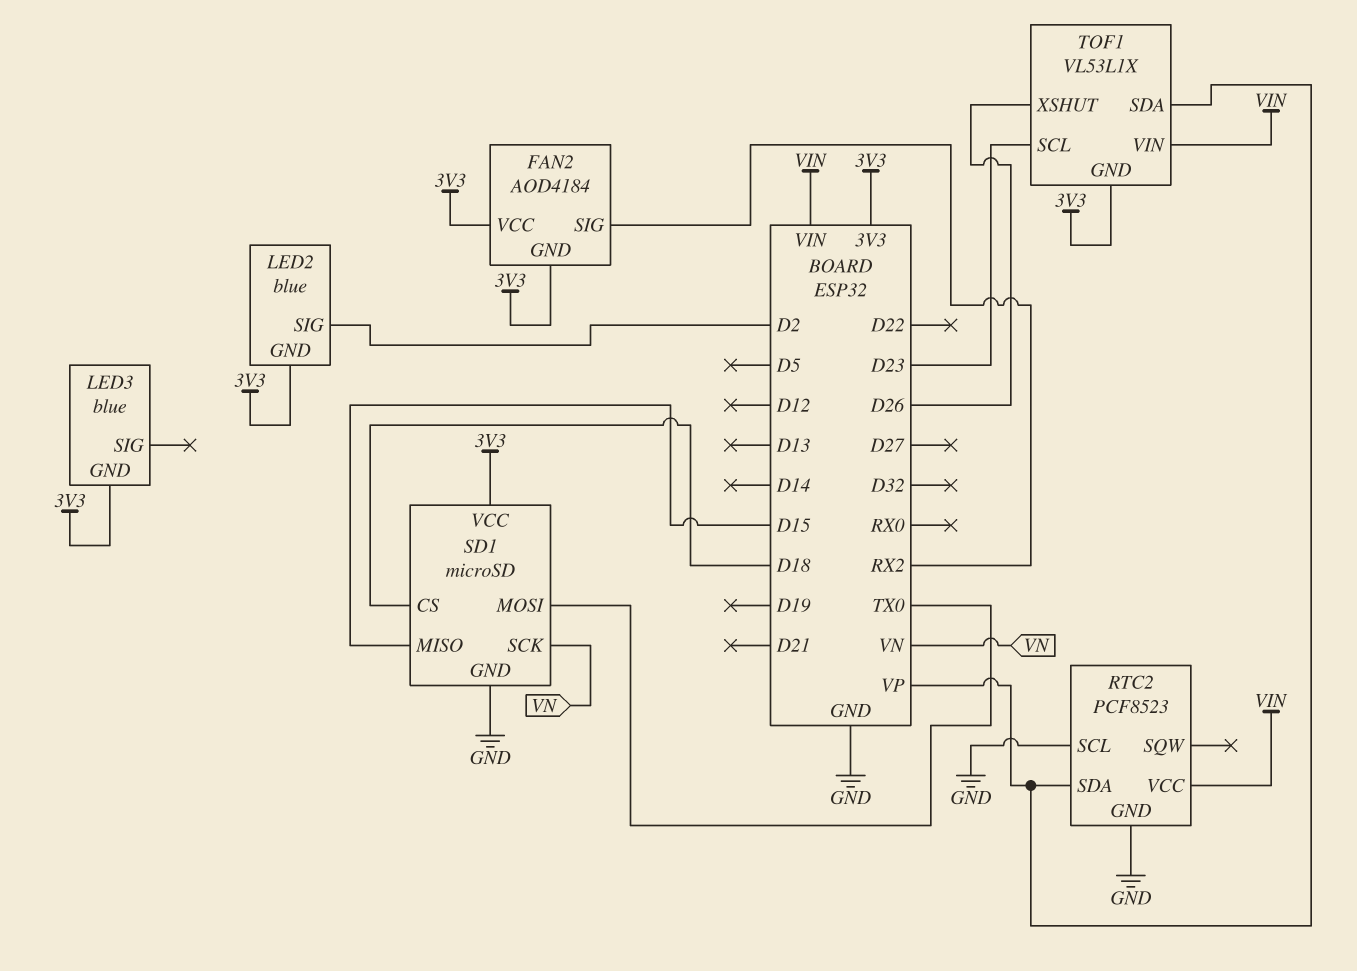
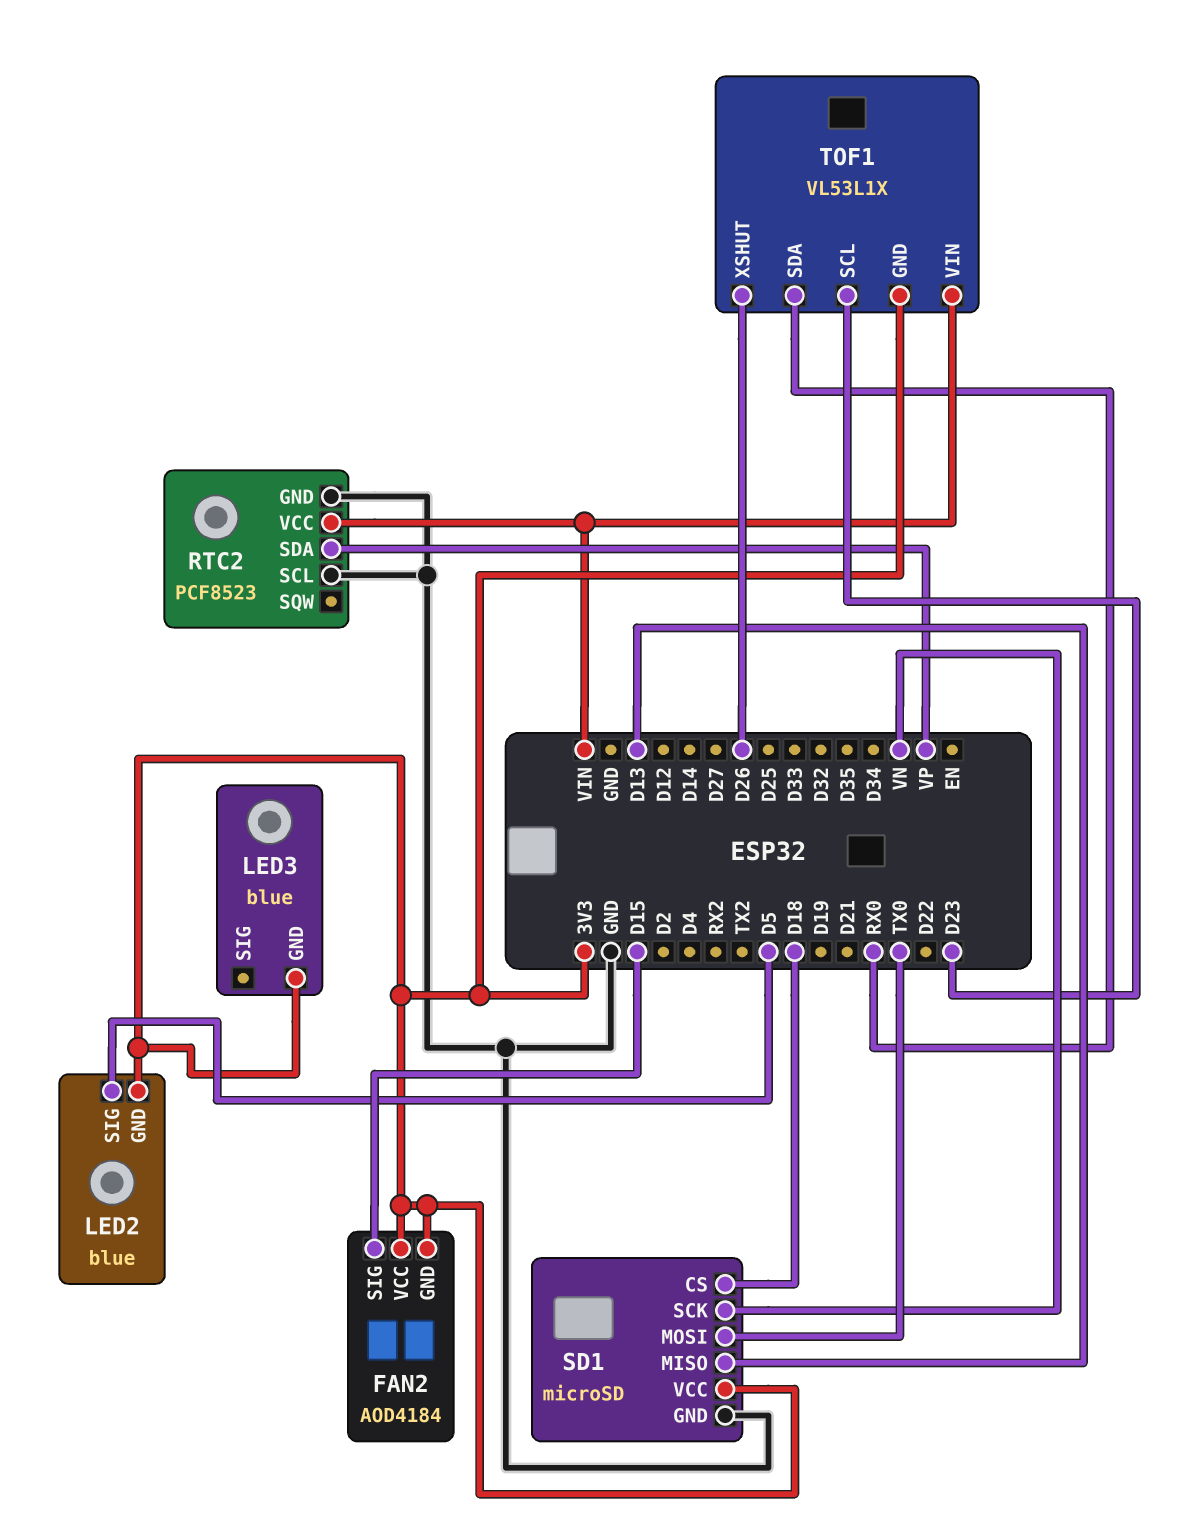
FAN2 pin SIG: RX2 -> D15
LED2 pin SIG: D2 -> D5
SD1 pin MISO: D15 -> D13
TOF1 pin SDA: VP -> RX0

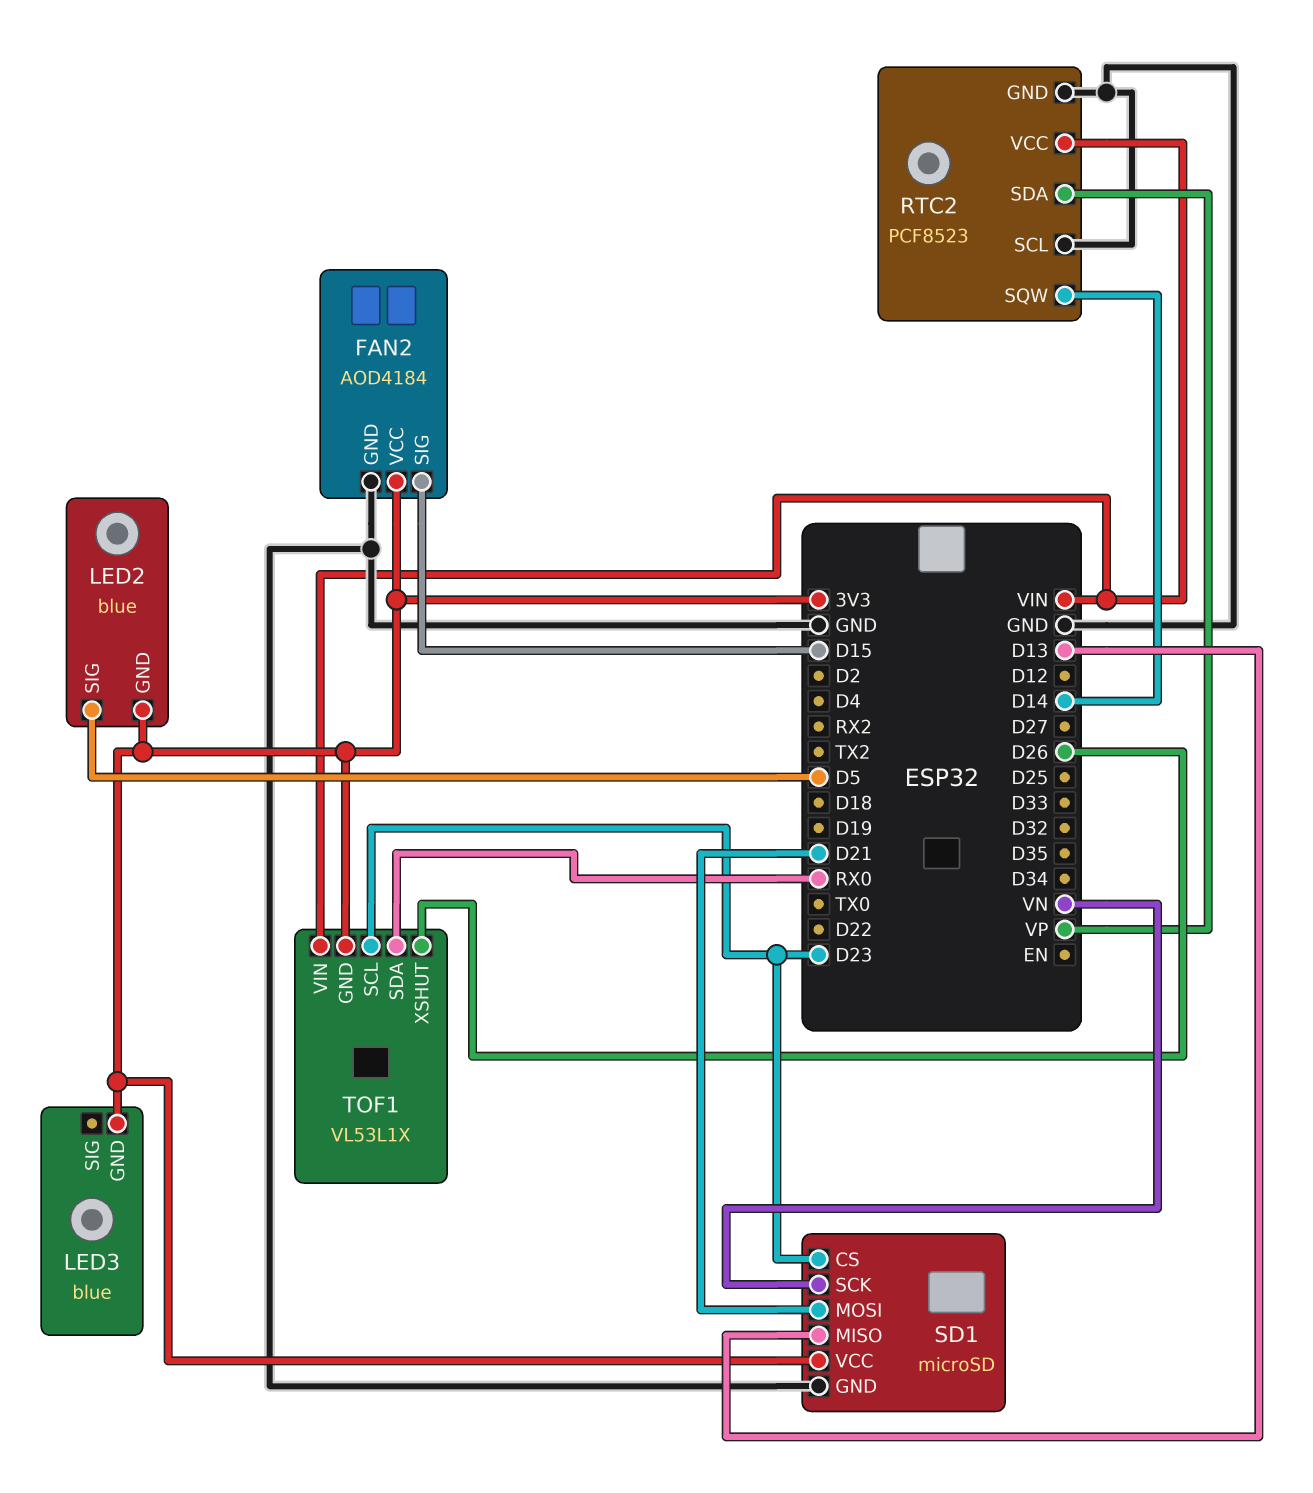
FAN2 pin GND: 3V3 -> GND
RTC2 pin SQW: none -> D14
SD1 pin CS: D18 -> D23
SD1 pin MOSI: TX0 -> D21

